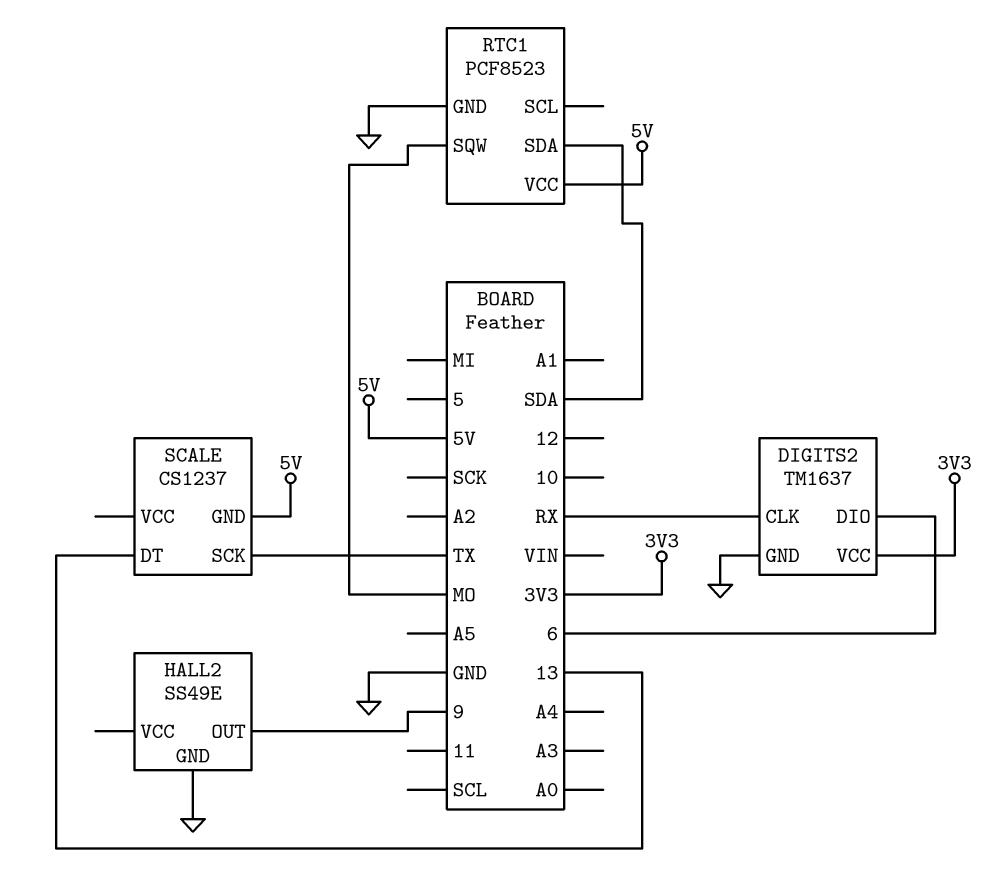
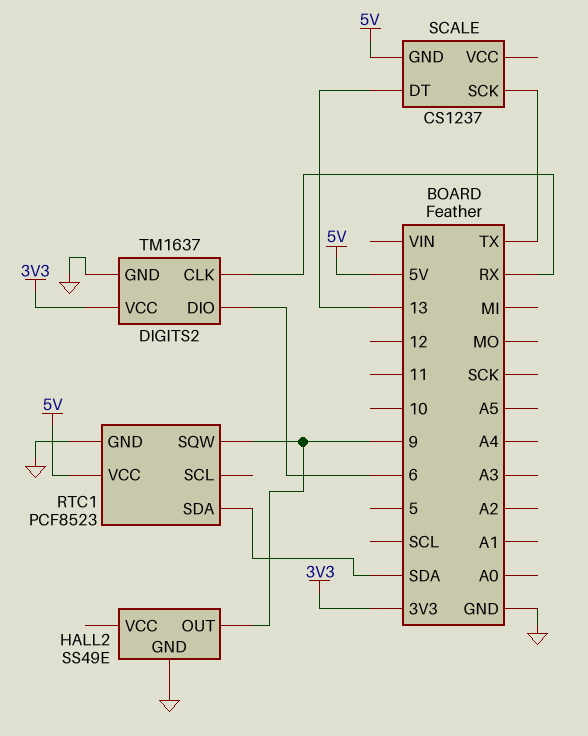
RTC1 pin SQW: MO -> 9

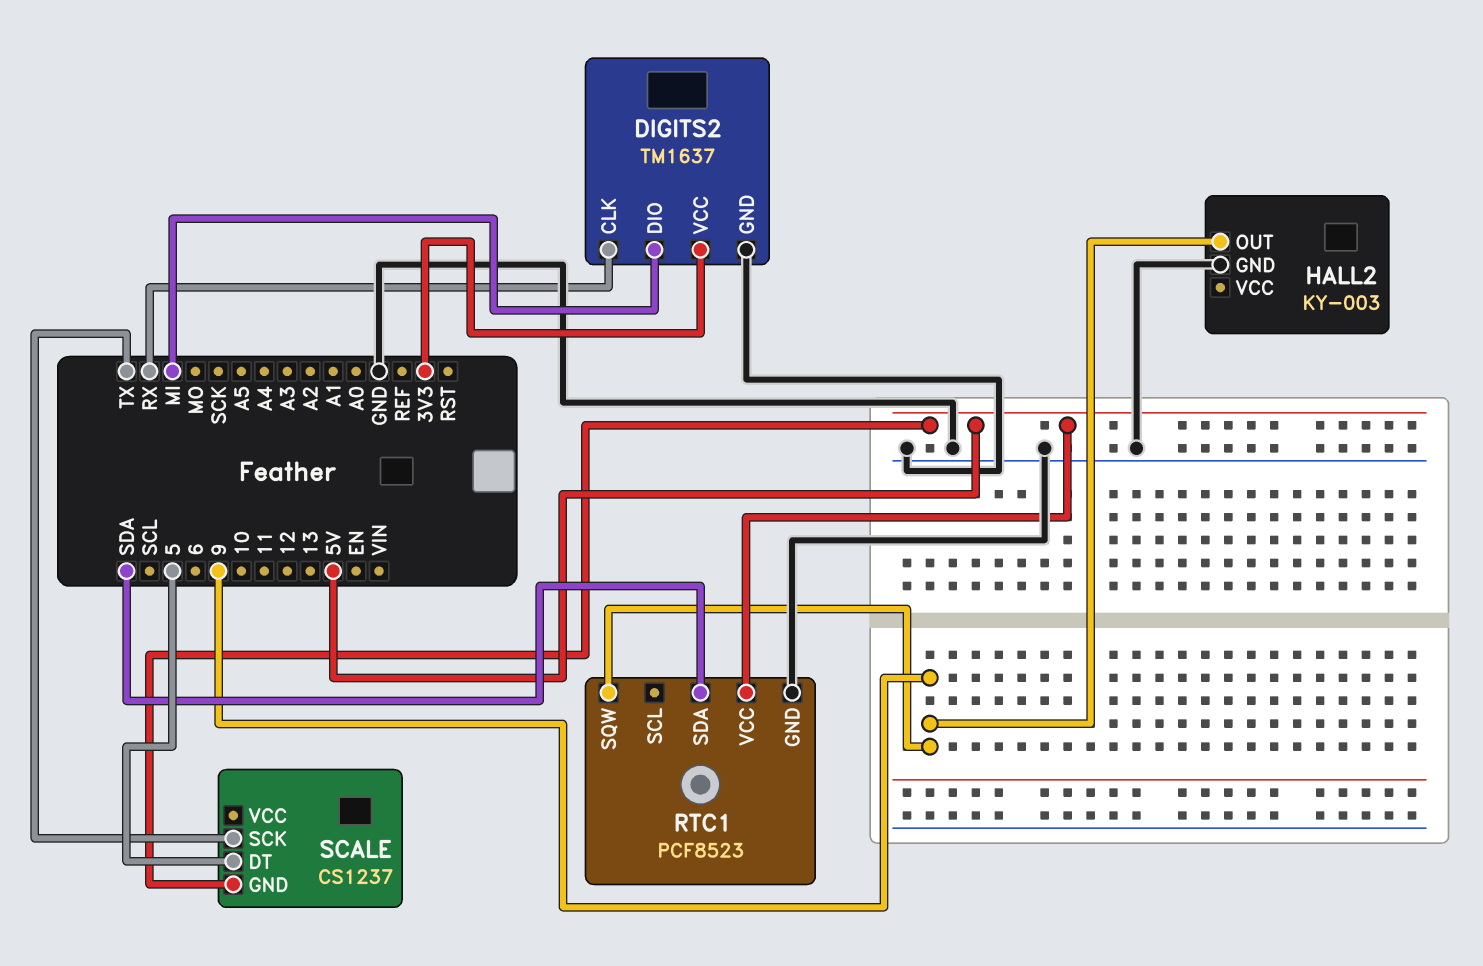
DIGITS2 pin DIO: 6 -> MI
HALL2: SS49E -> KY-003
SCALE pin DT: 13 -> 5

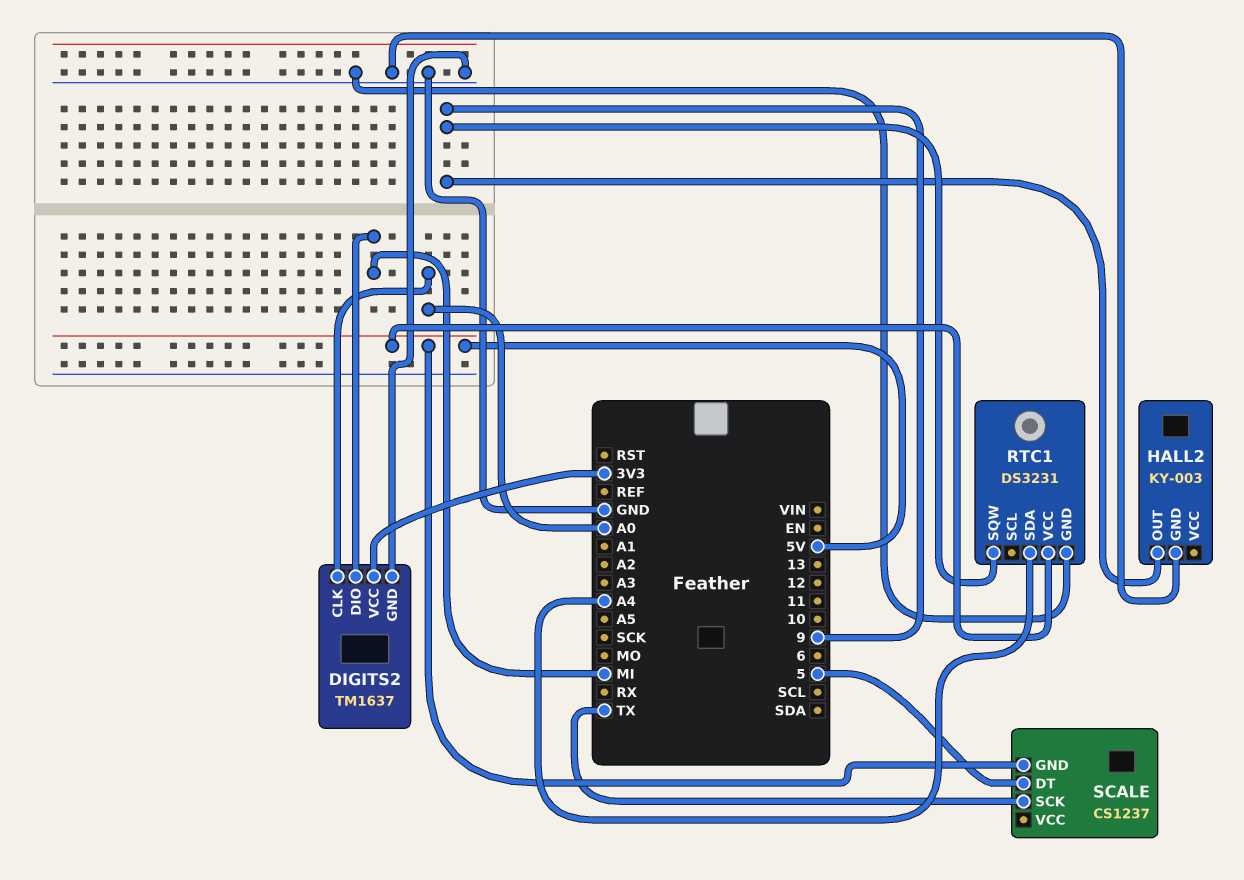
DIGITS2 pin CLK: RX -> A0
RTC1: PCF8523 -> DS3231
RTC1 pin SDA: SDA -> A4

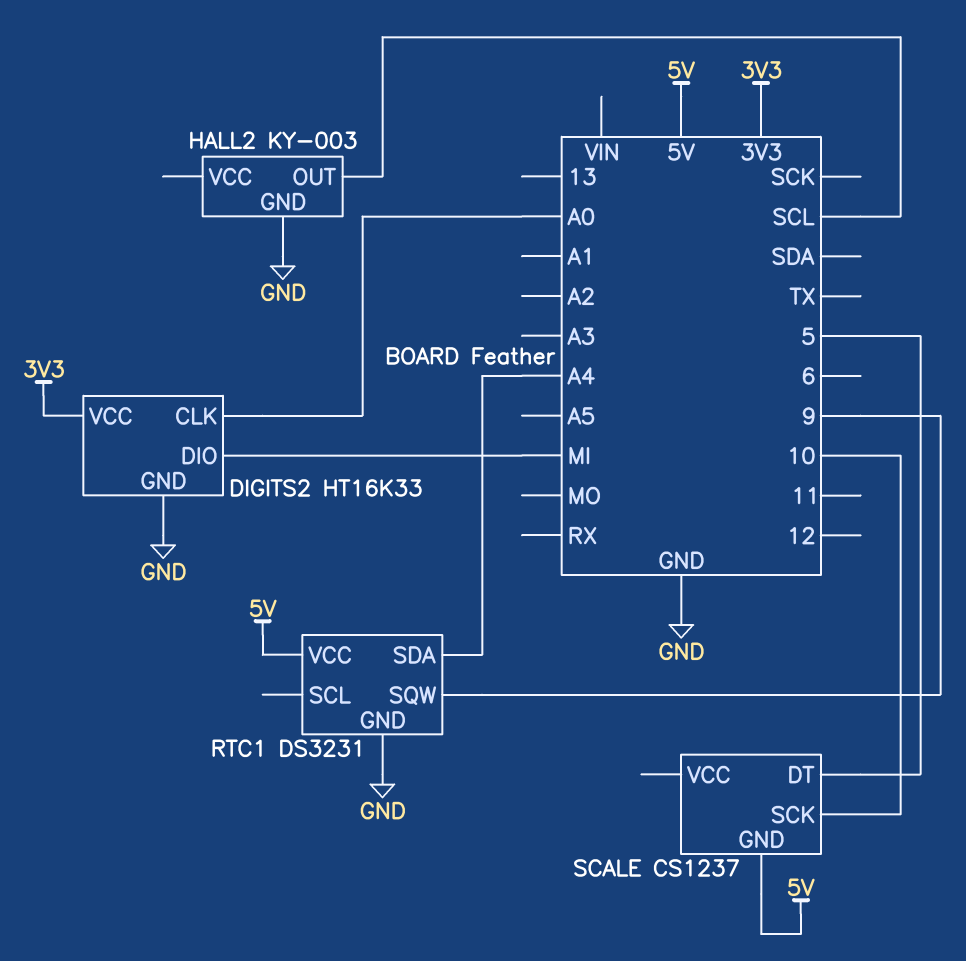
DIGITS2: TM1637 -> HT16K33
HALL2 pin OUT: 9 -> SCL
SCALE pin SCK: TX -> 10

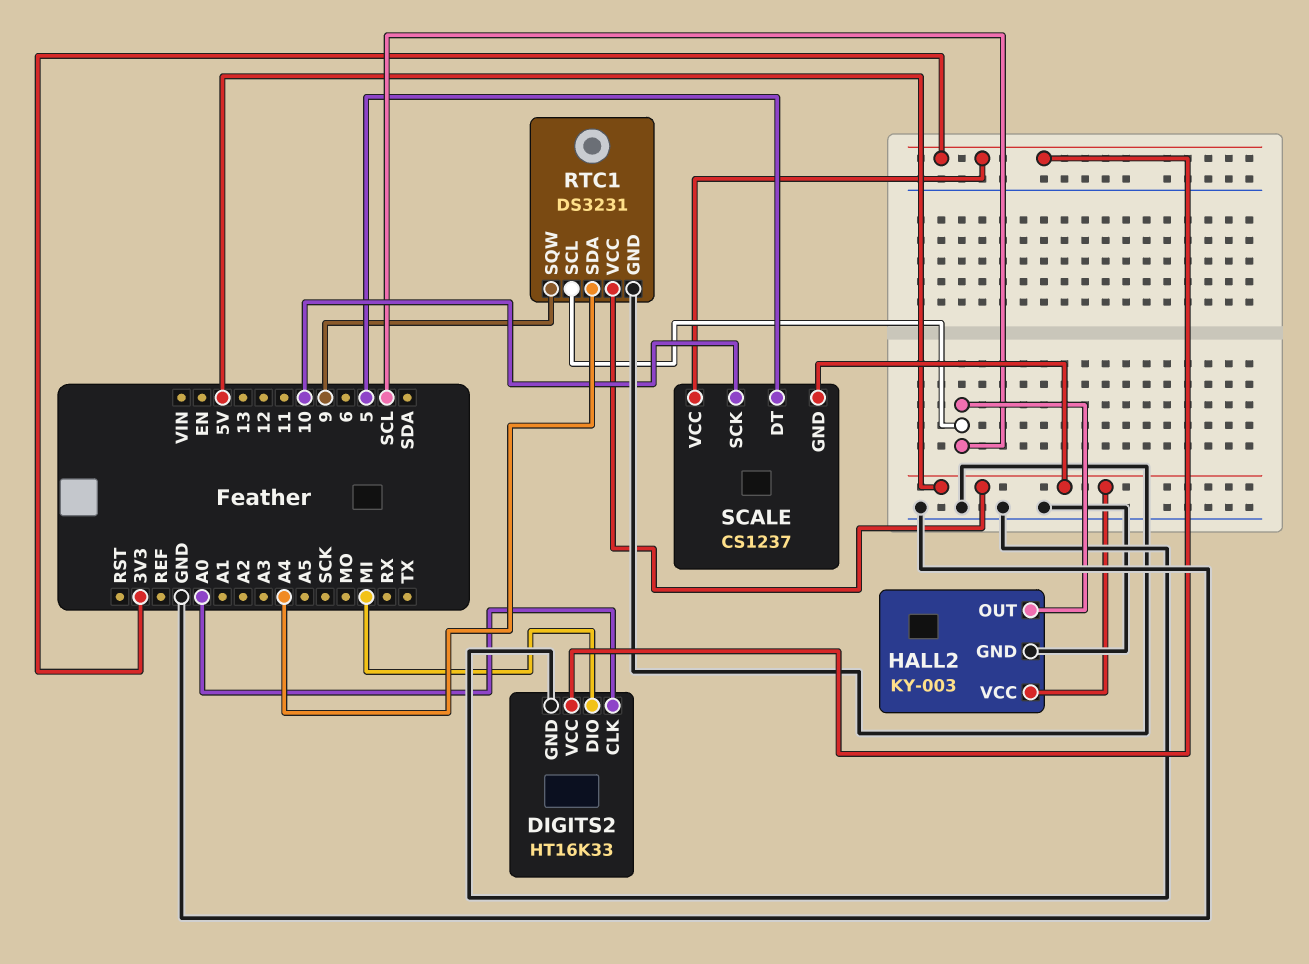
HALL2 pin VCC: none -> 5V
RTC1 pin SCL: none -> SCL
SCALE pin VCC: none -> 3V3

